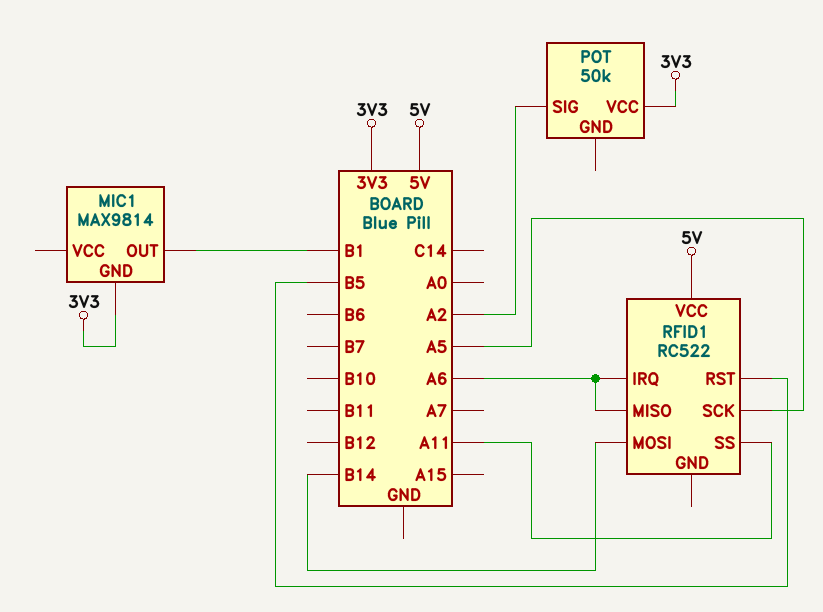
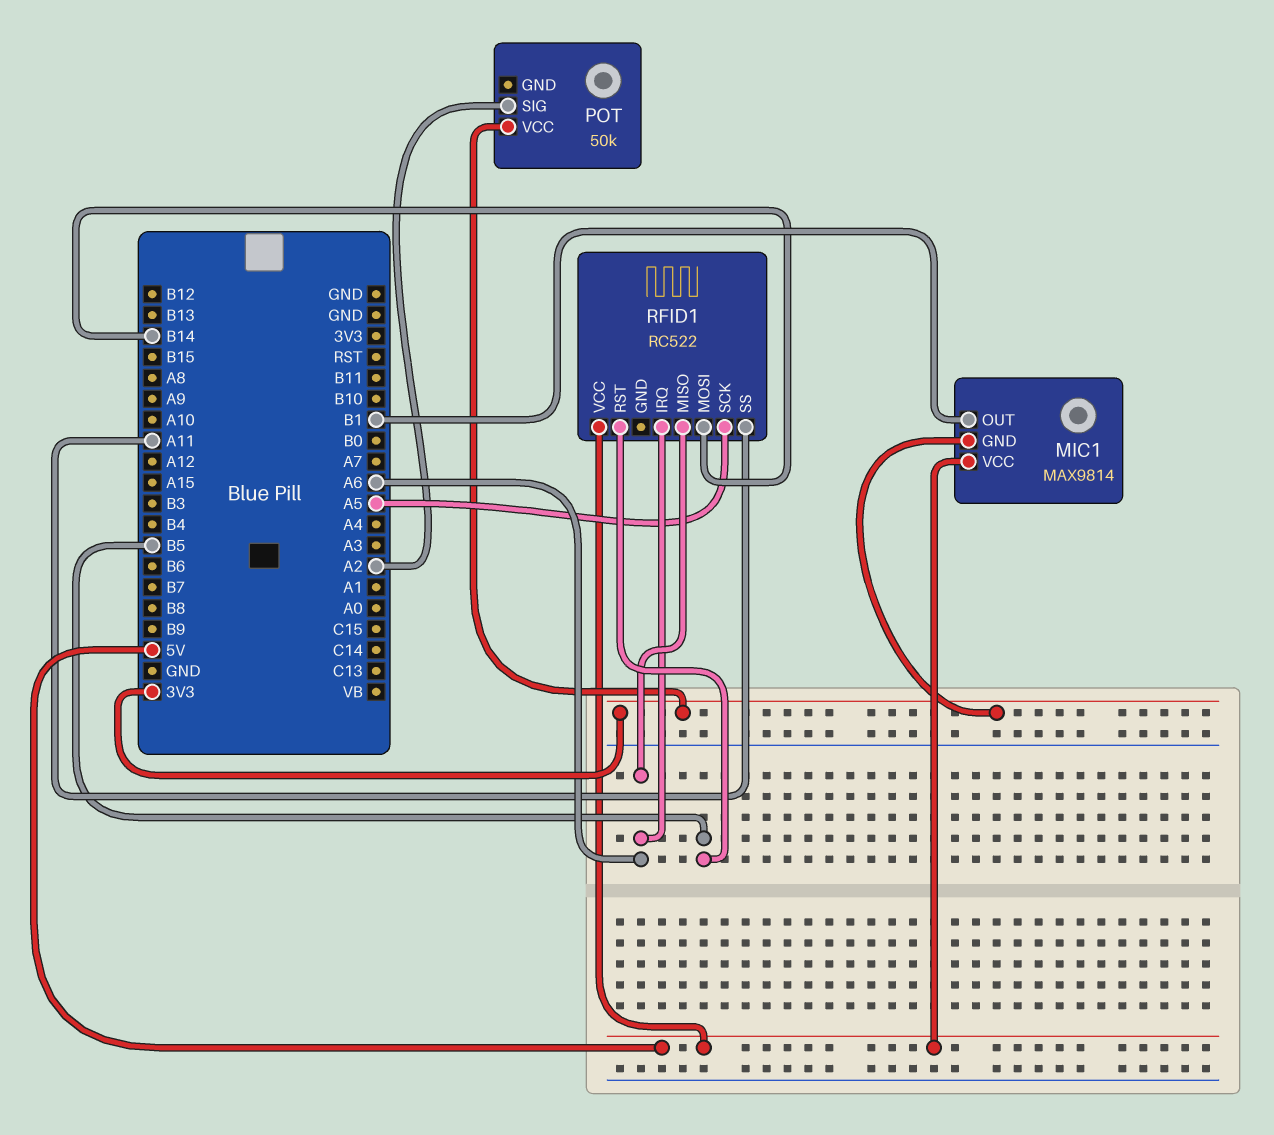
MIC1 pin VCC: none -> 5V

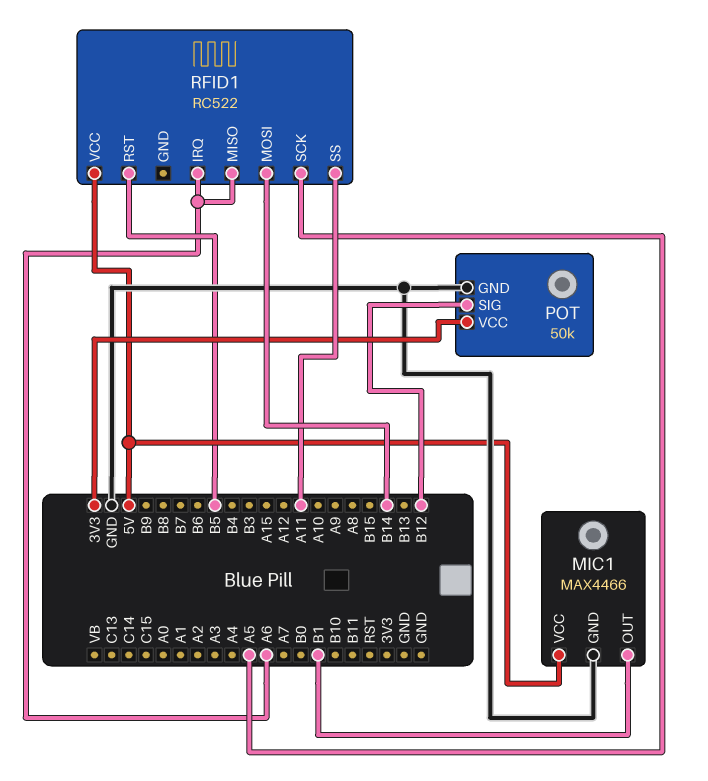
MIC1: MAX9814 -> MAX4466
MIC1 pin GND: 3V3 -> GND
POT pin GND: none -> GND
POT pin SIG: A2 -> B12

